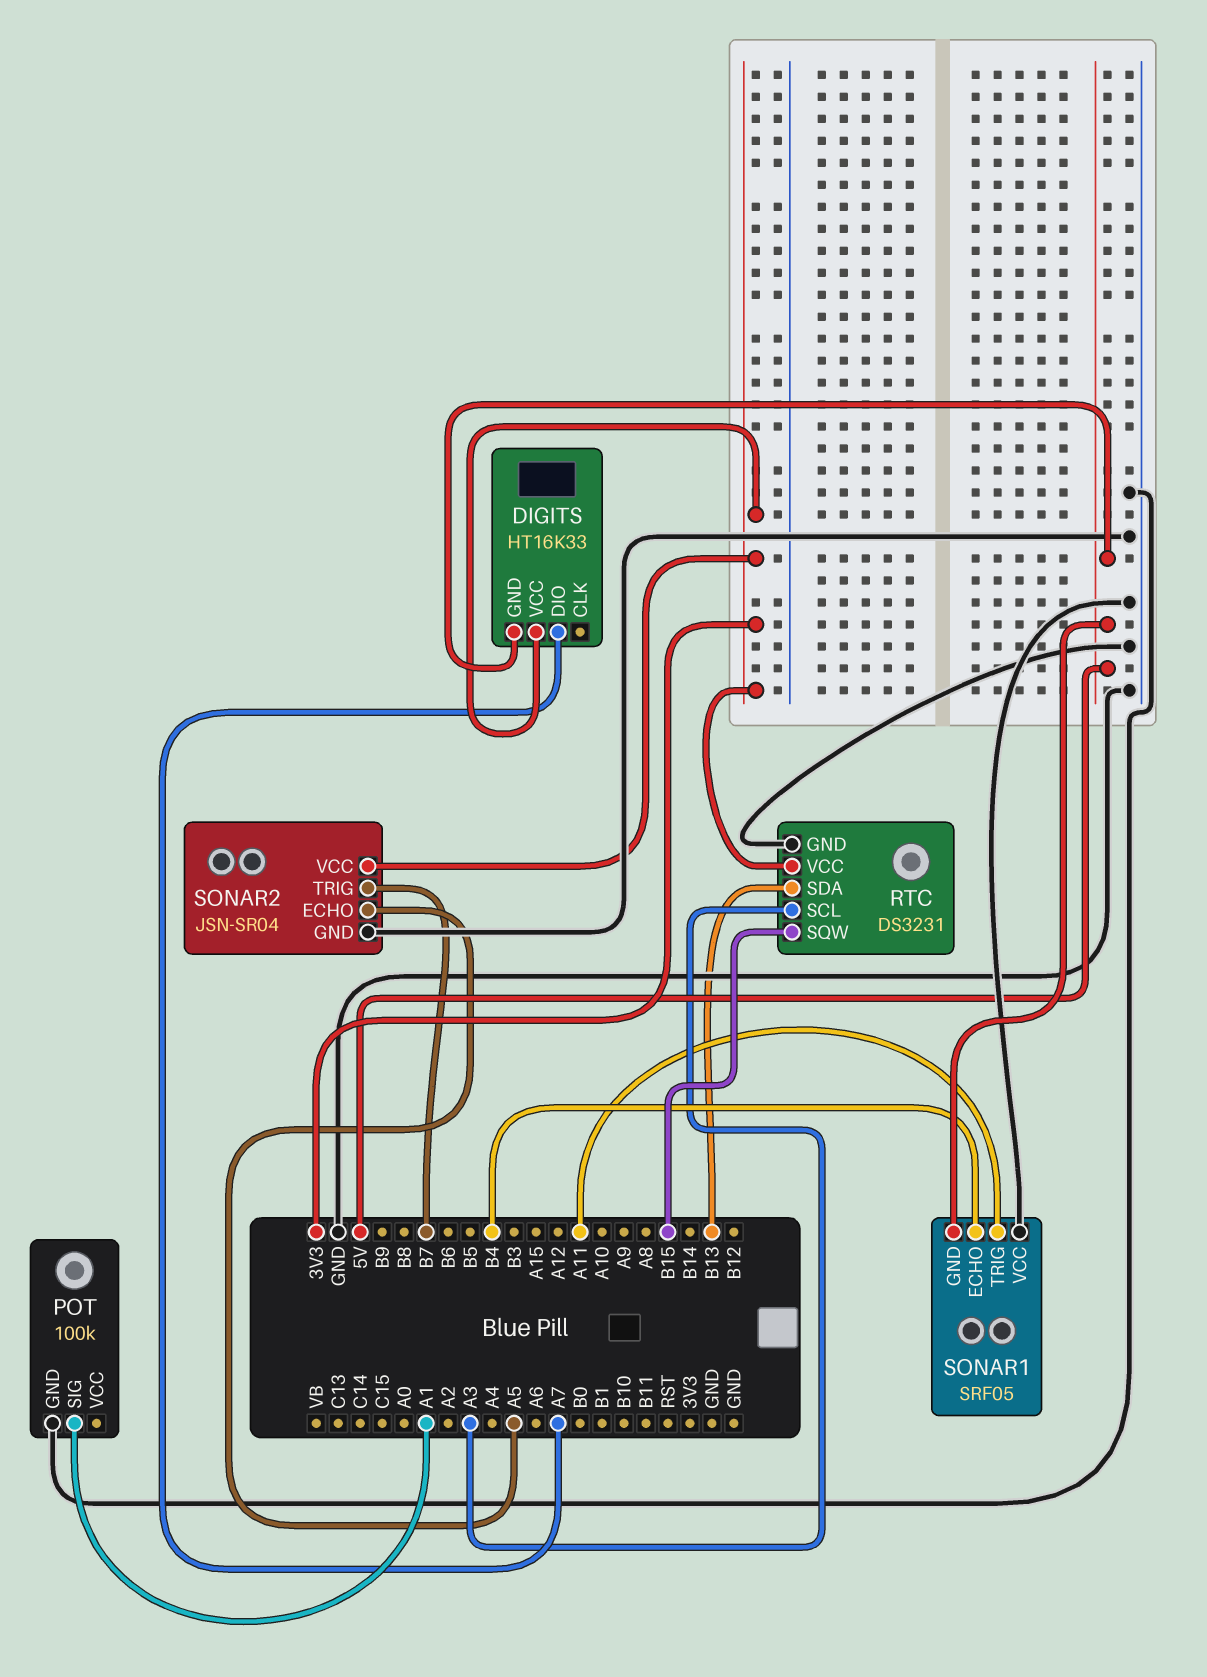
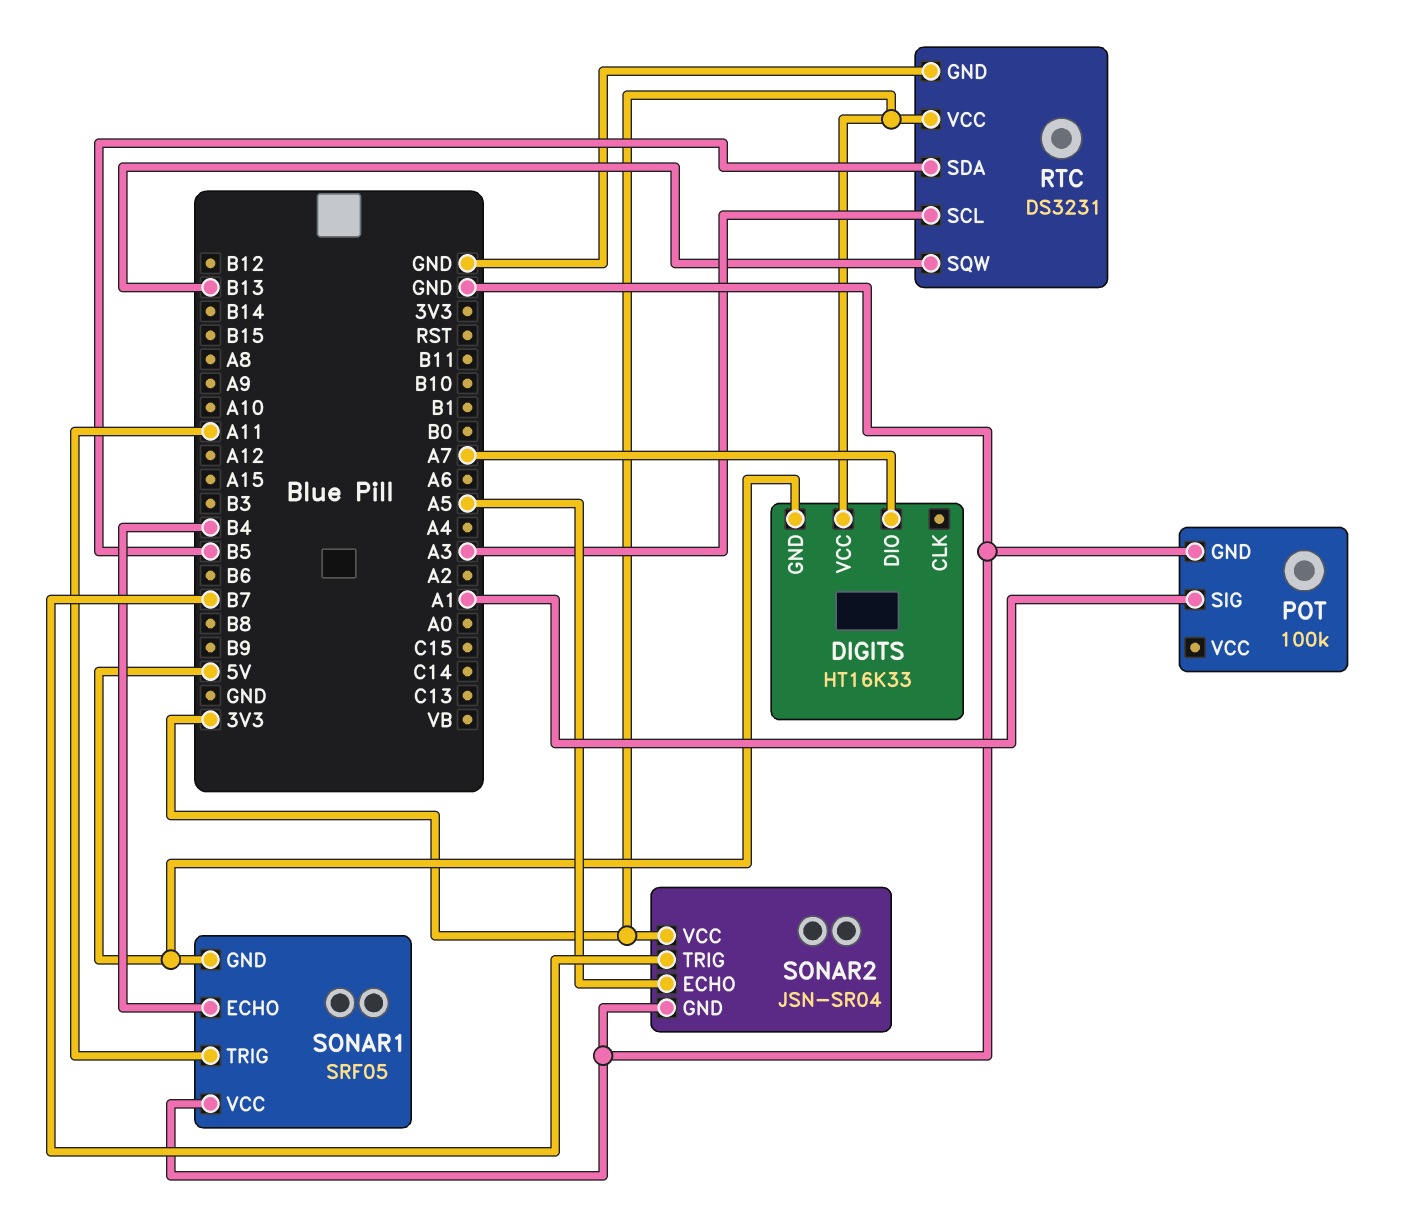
RTC pin SDA: B13 -> B5
RTC pin SQW: B15 -> B13

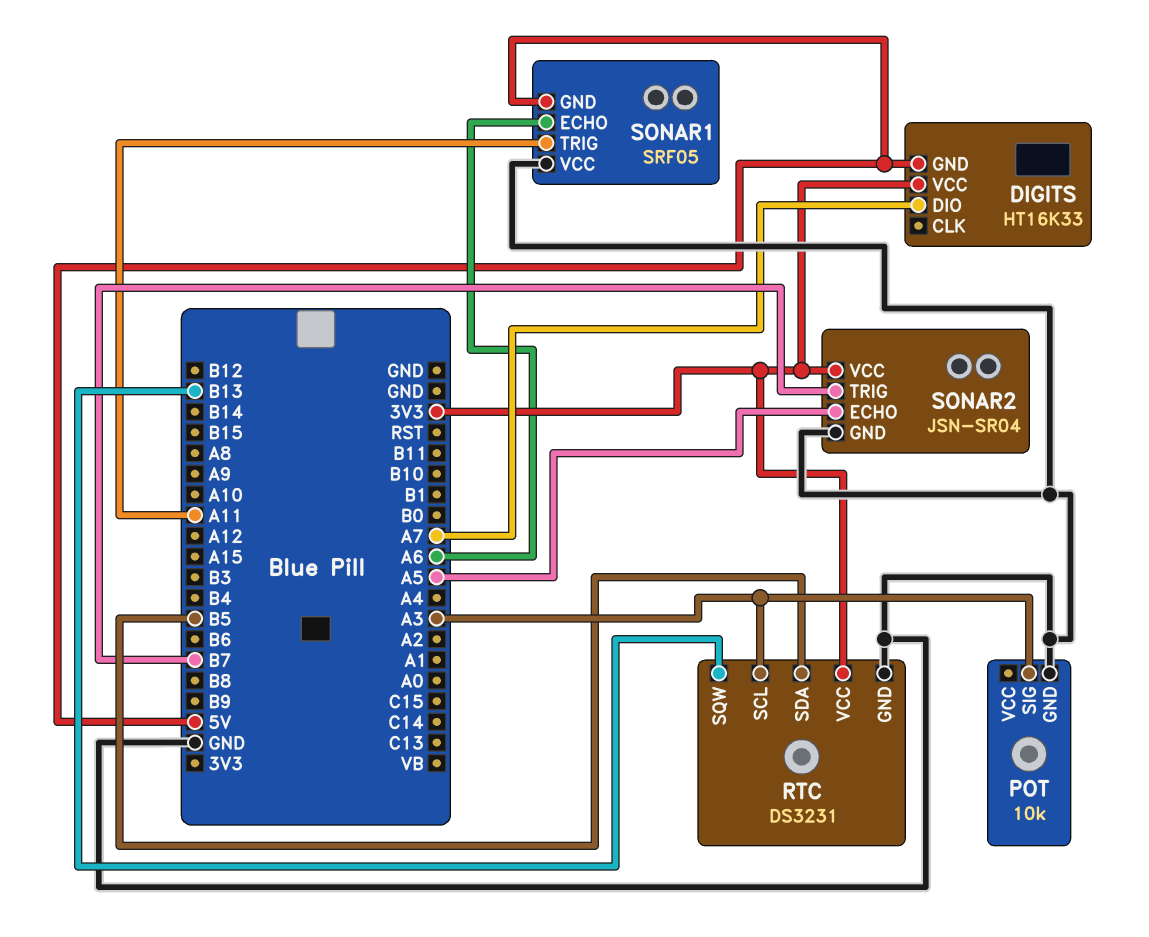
POT: 100k -> 10k
POT pin SIG: A1 -> A3
SONAR1 pin ECHO: B4 -> A6

